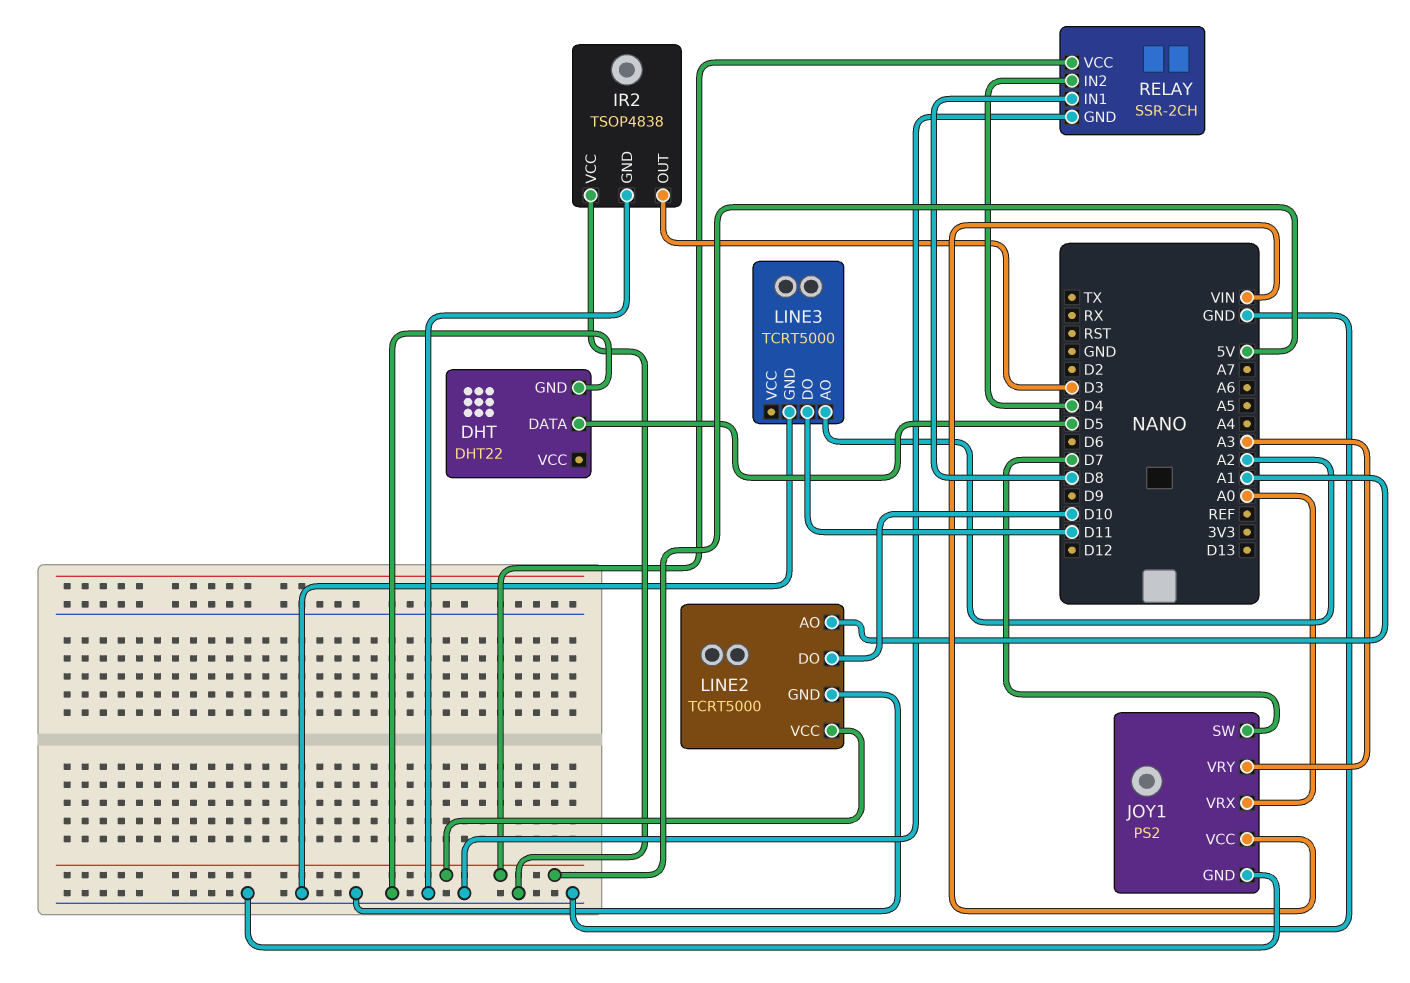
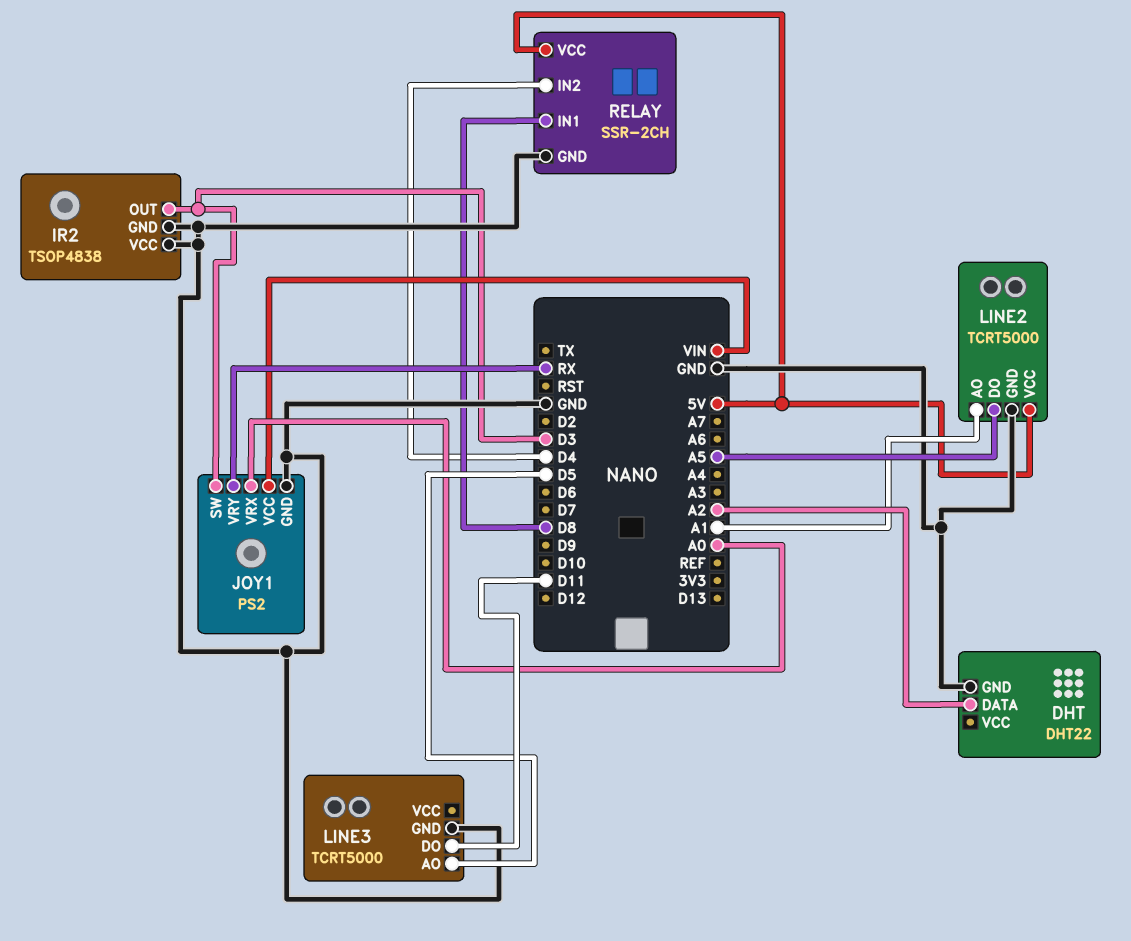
DHT pin DATA: D5 -> A2
JOY1 pin SW: D7 -> D3
JOY1 pin VRY: A3 -> RX
LINE2 pin DO: D10 -> A5
LINE3 pin AO: A2 -> D5

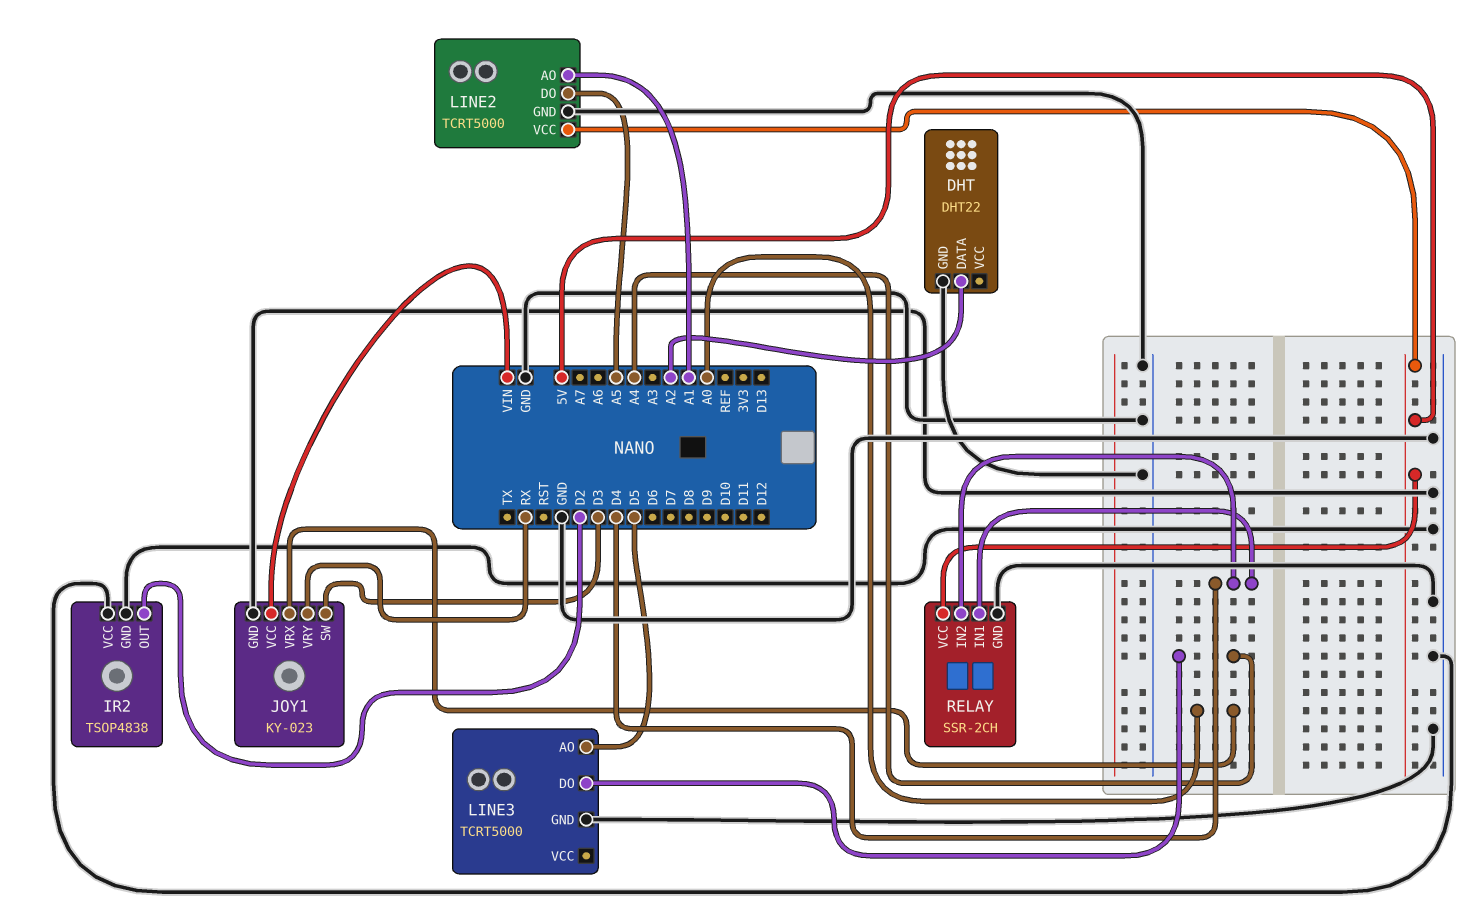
IR2 pin OUT: D3 -> D2
JOY1: PS2 -> KY-023
LINE3 pin DO: D11 -> A4
RELAY pin IN1: D8 -> D4

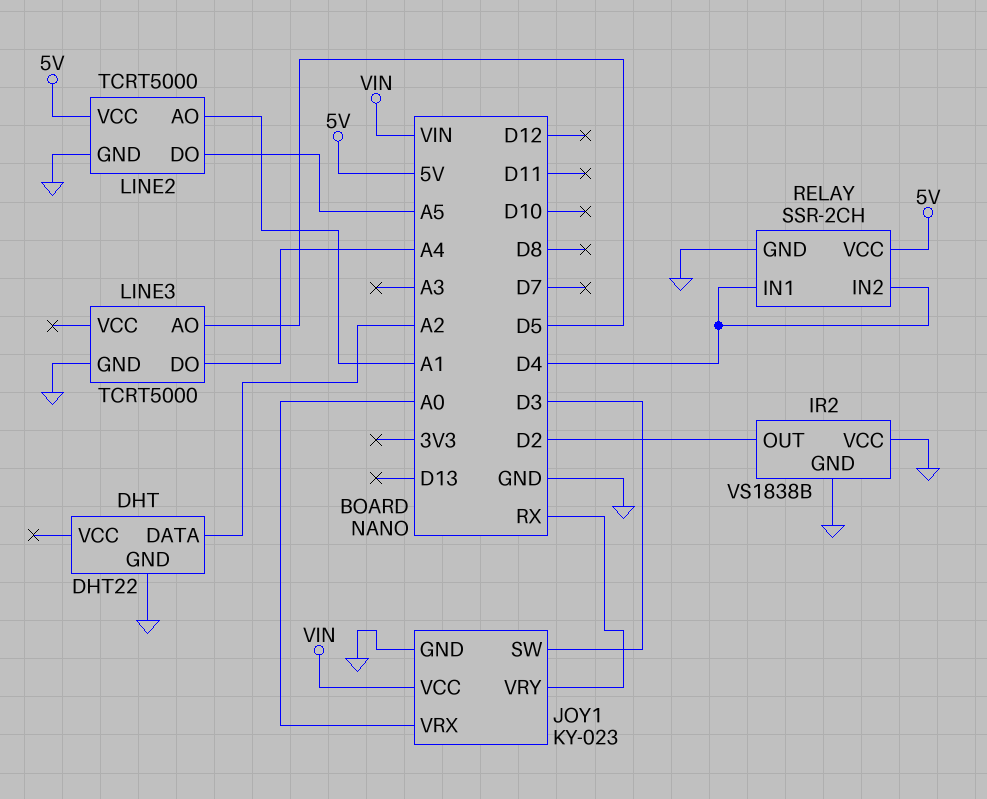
IR2: TSOP4838 -> VS1838B

